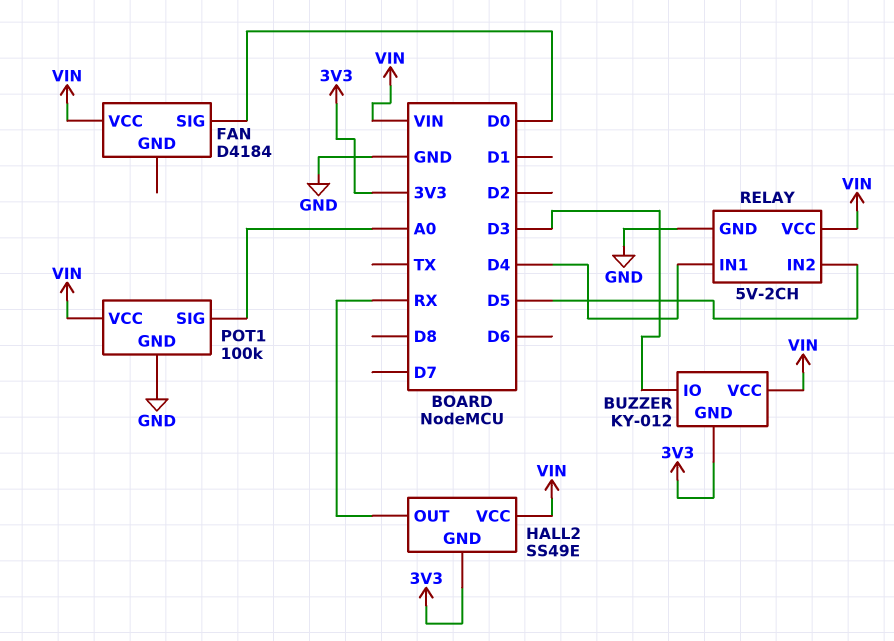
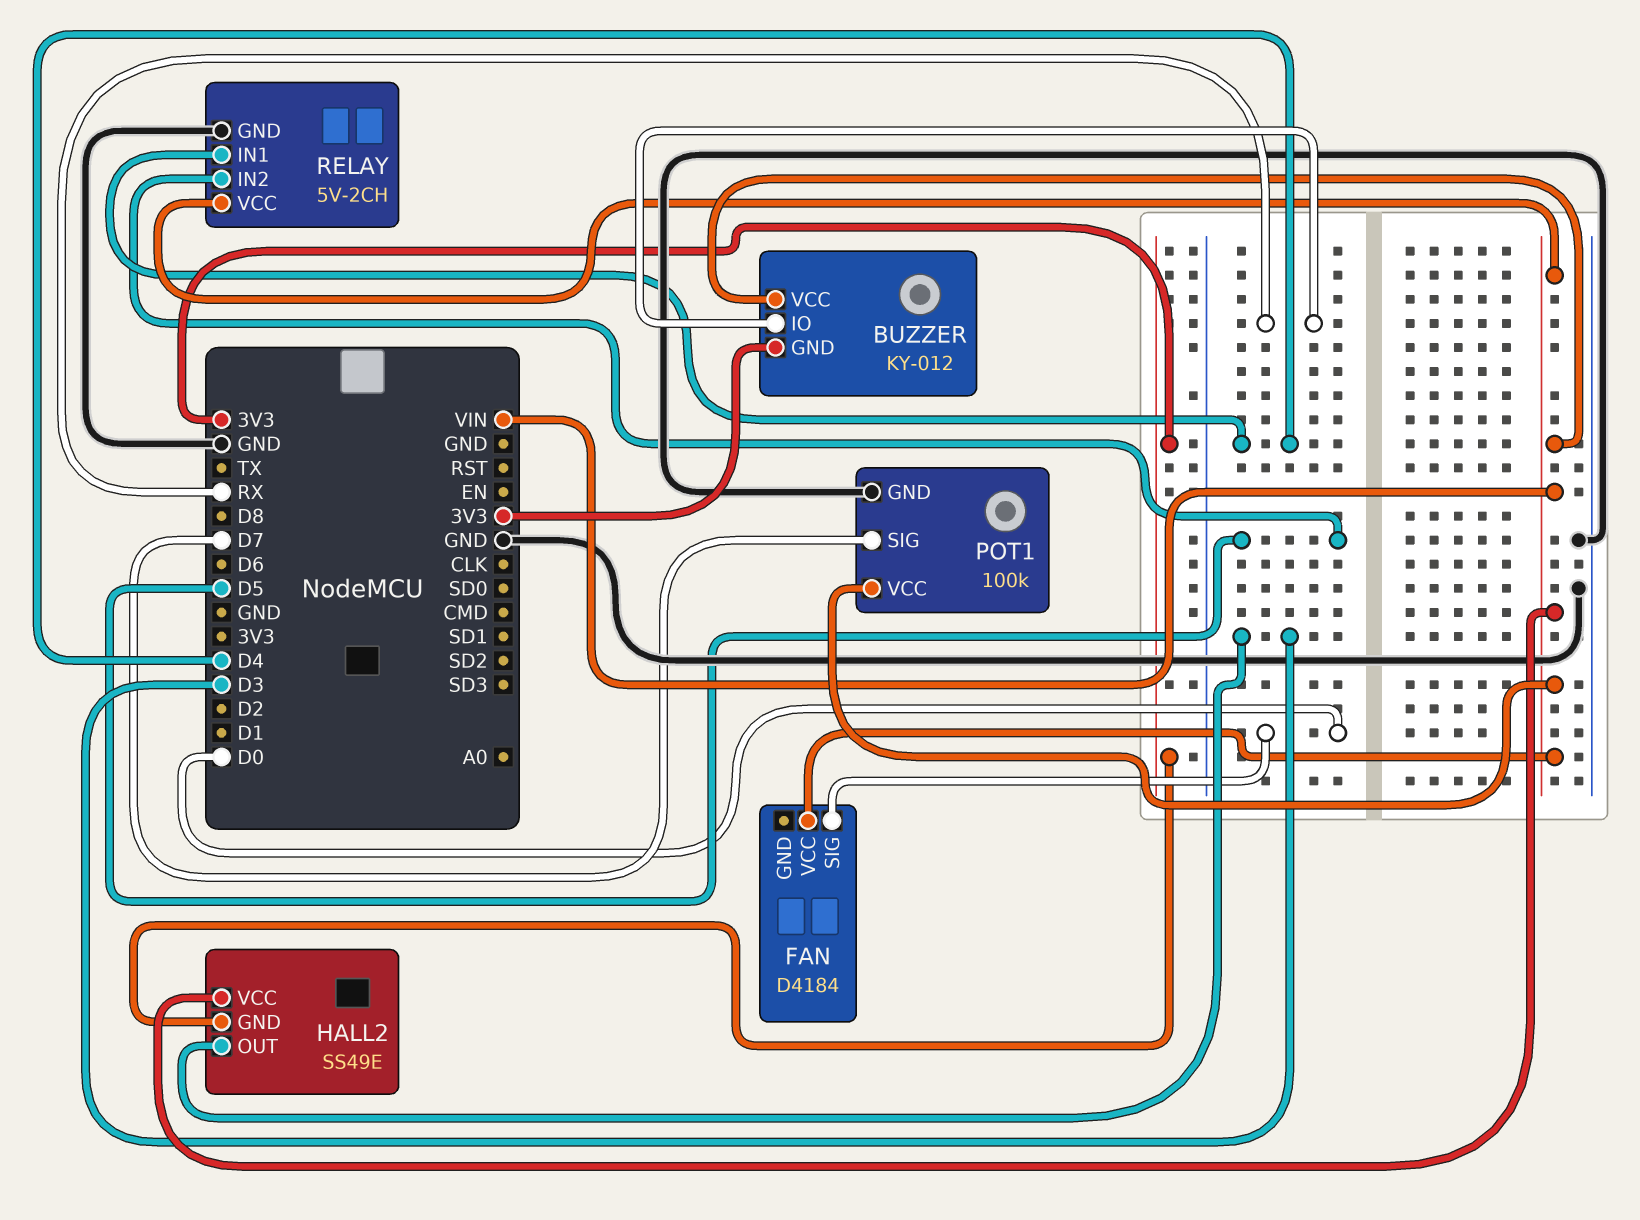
BUZZER pin IO: D3 -> RX
HALL2 pin OUT: RX -> D3
POT1 pin SIG: A0 -> D7

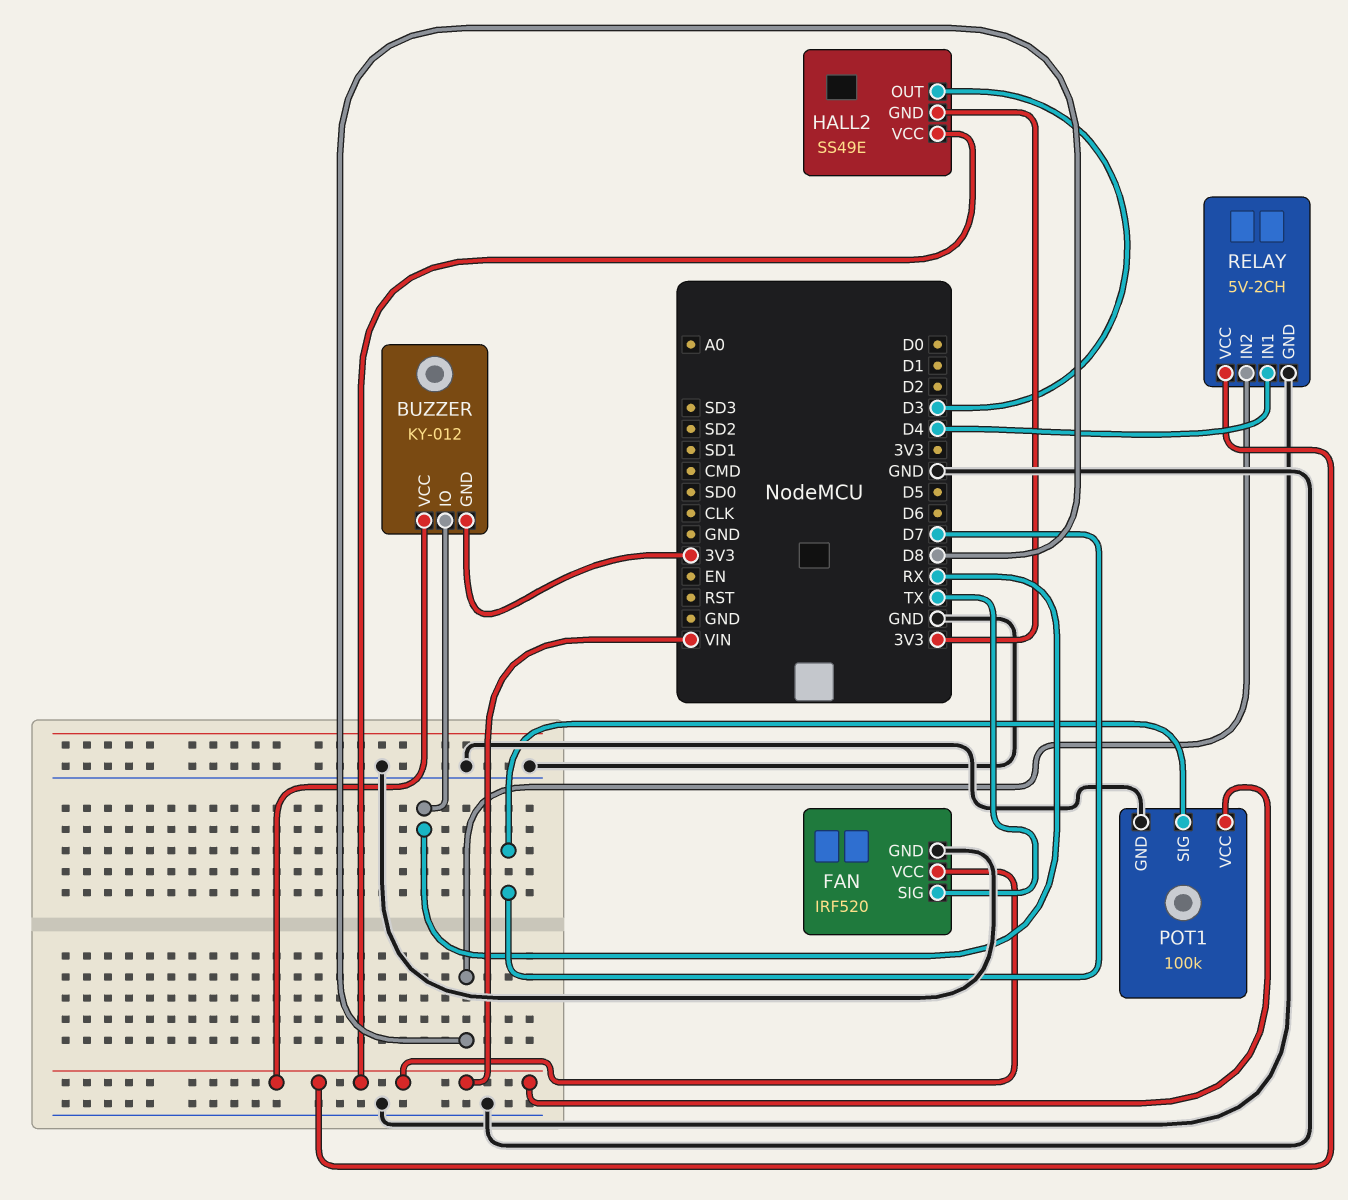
FAN: D4184 -> IRF520
FAN pin GND: none -> GND
FAN pin SIG: D0 -> TX
RELAY pin IN2: D5 -> D8

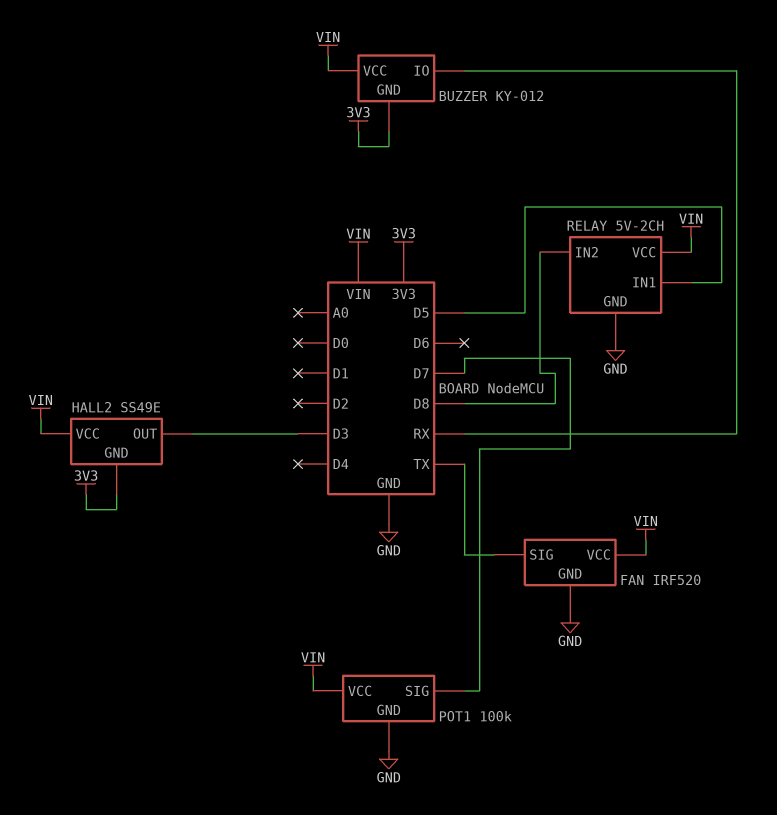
RELAY pin IN1: D4 -> D5

